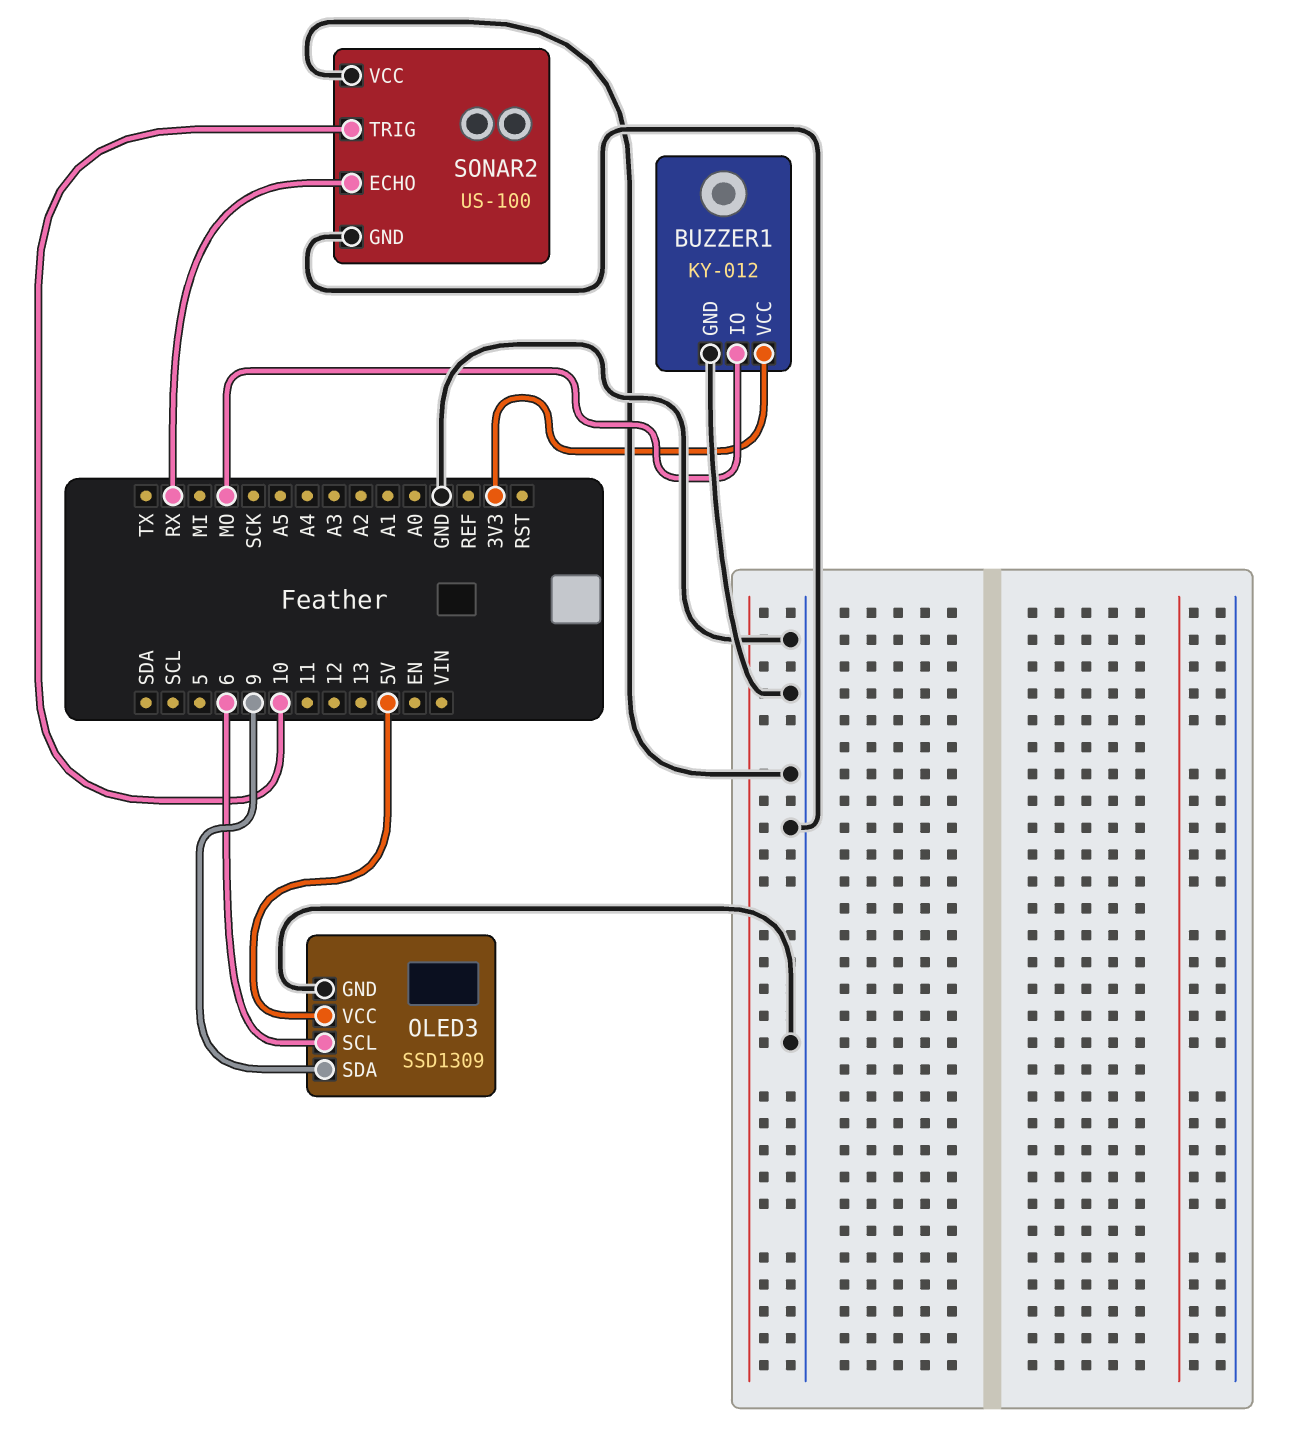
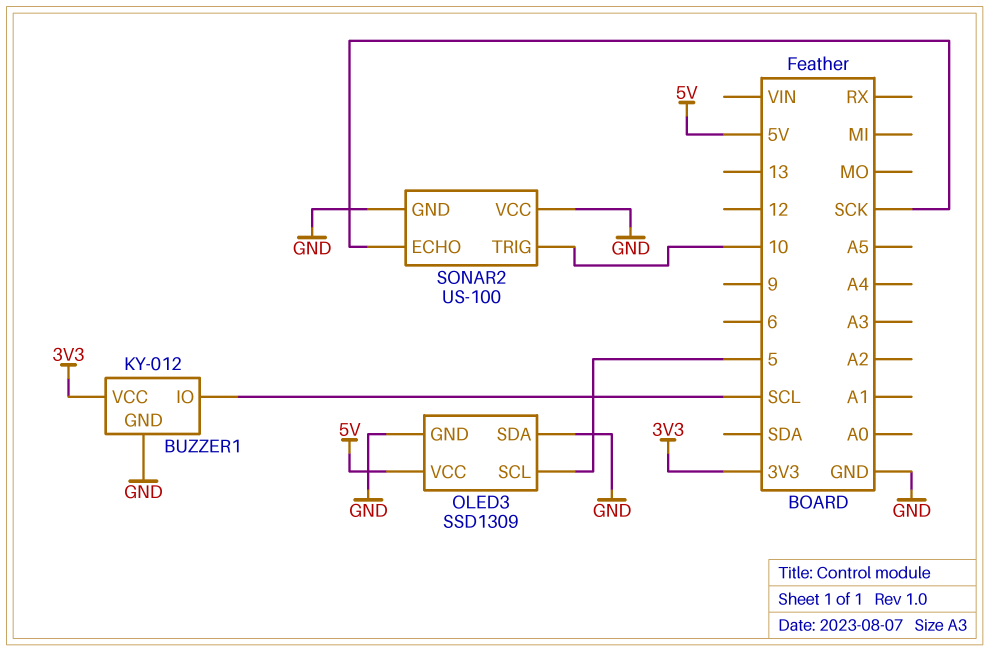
BUZZER1 pin IO: MO -> SCL
OLED3 pin SCL: 6 -> 5
OLED3 pin SDA: 9 -> GND
SONAR2 pin ECHO: RX -> SCK

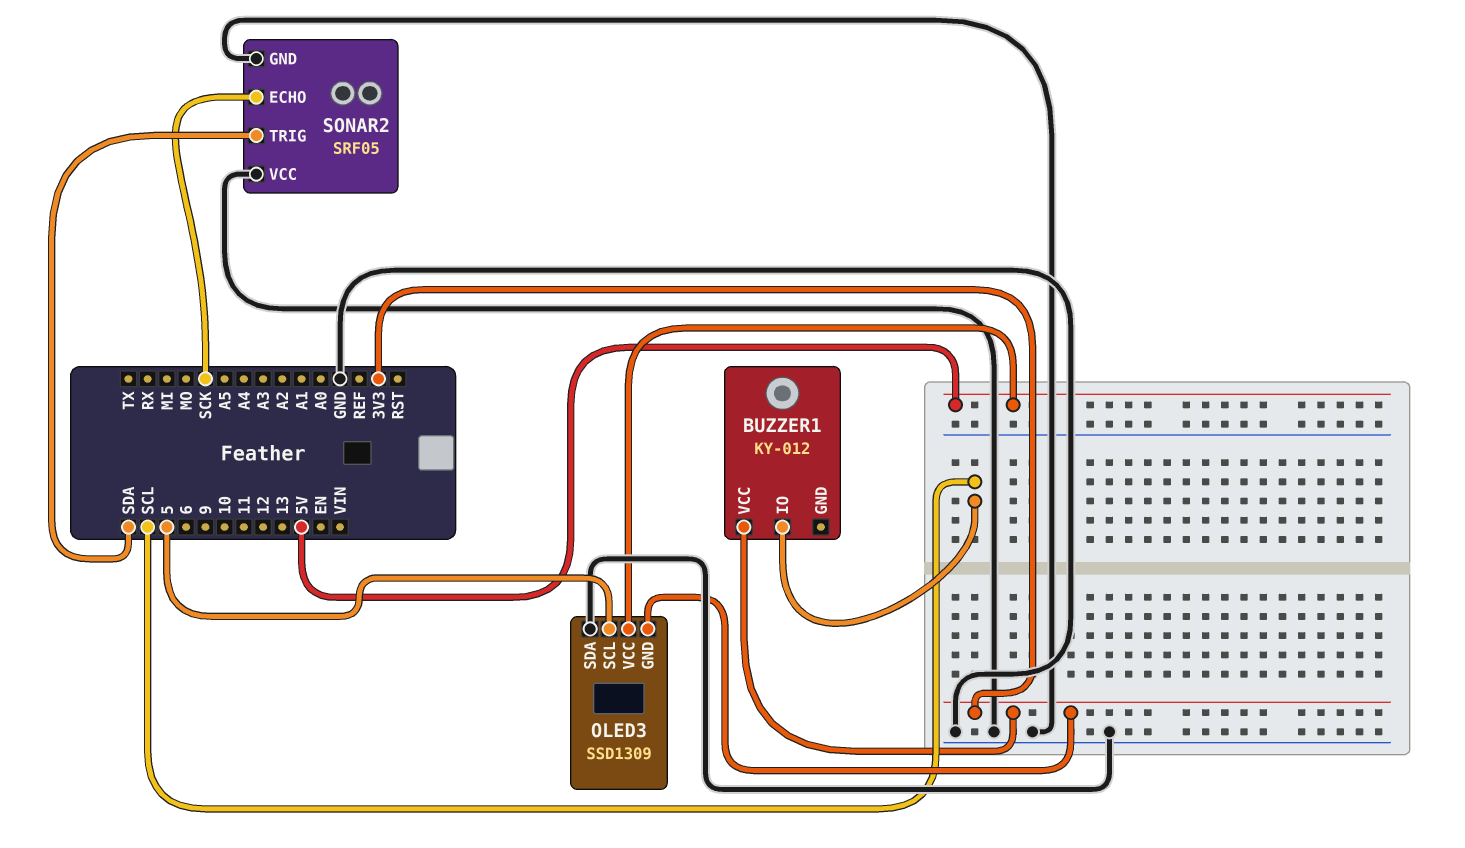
BUZZER1 pin GND: GND -> none
OLED3 pin GND: GND -> 3V3
SONAR2: US-100 -> SRF05
SONAR2 pin TRIG: 10 -> SDA

